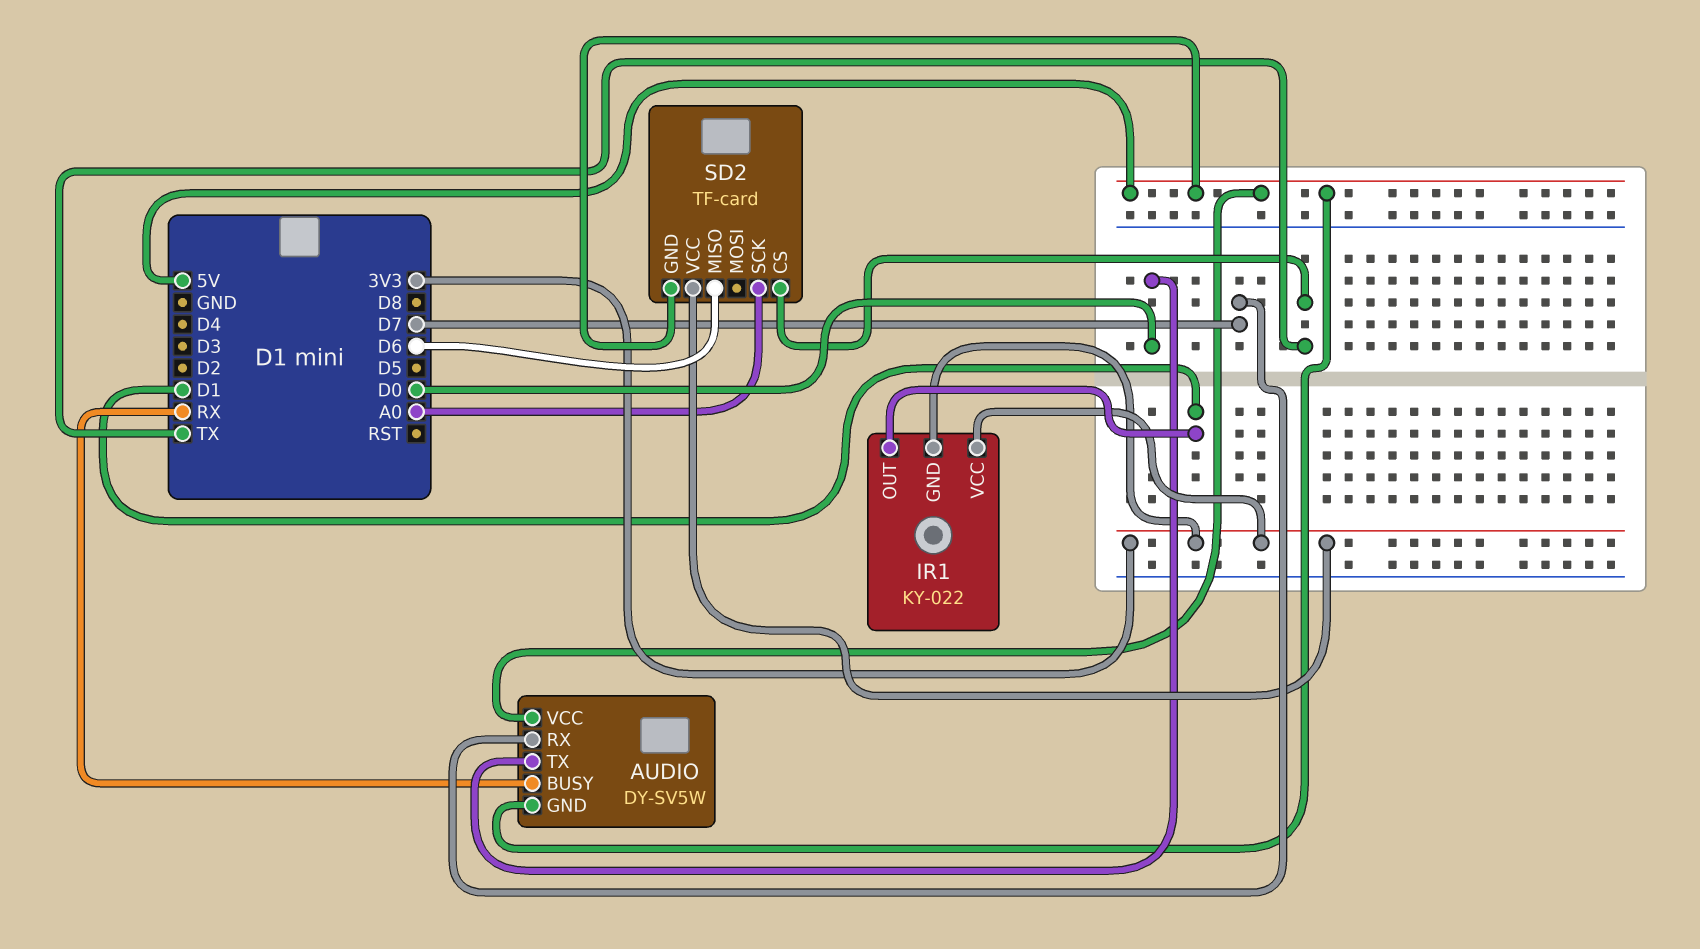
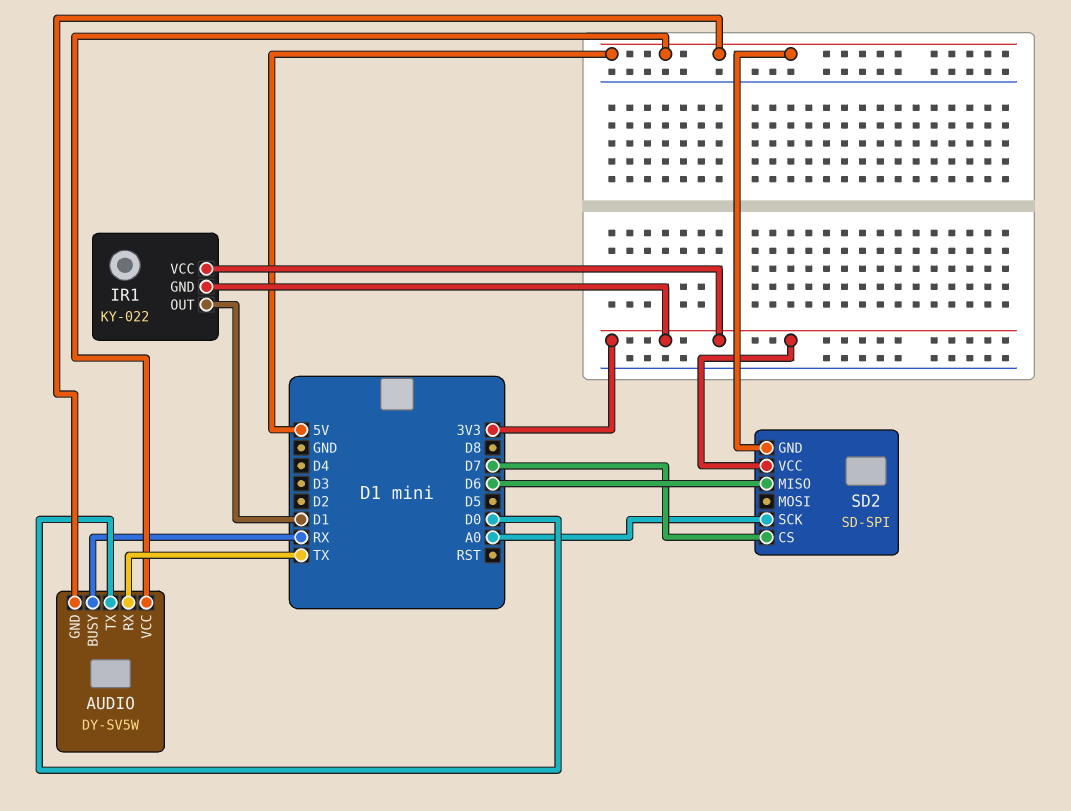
AUDIO pin RX: D7 -> TX
SD2: TF-card -> SD-SPI
SD2 pin CS: TX -> D7

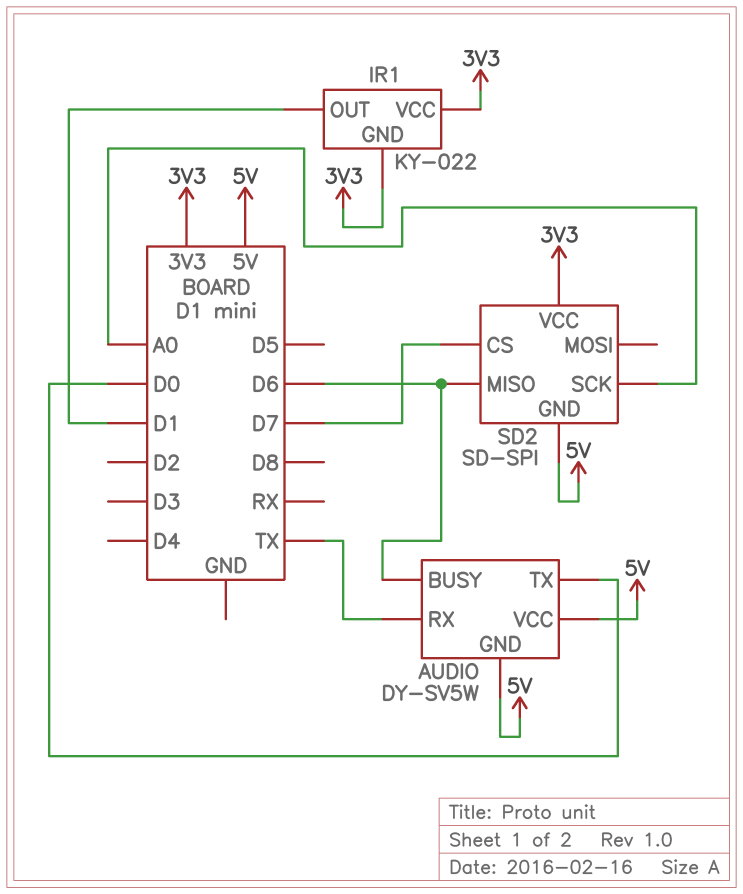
AUDIO pin BUSY: RX -> D6

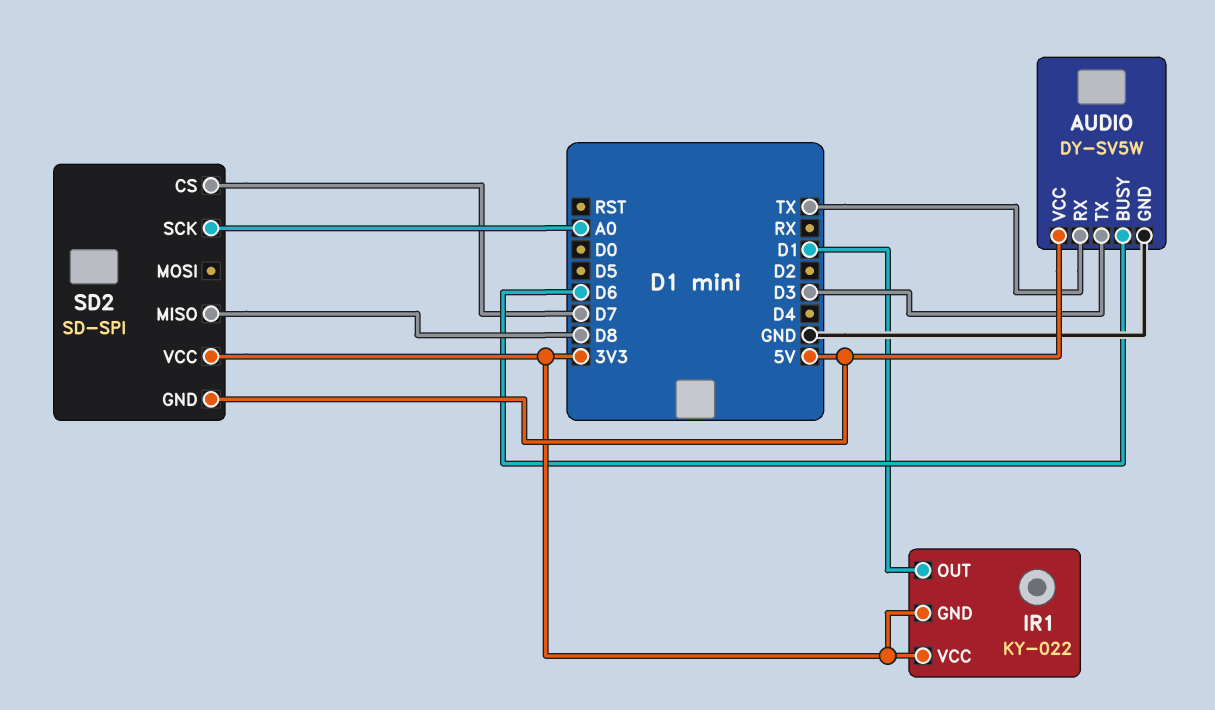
AUDIO pin GND: 5V -> GND
AUDIO pin TX: D0 -> D3
SD2 pin MISO: D6 -> D8

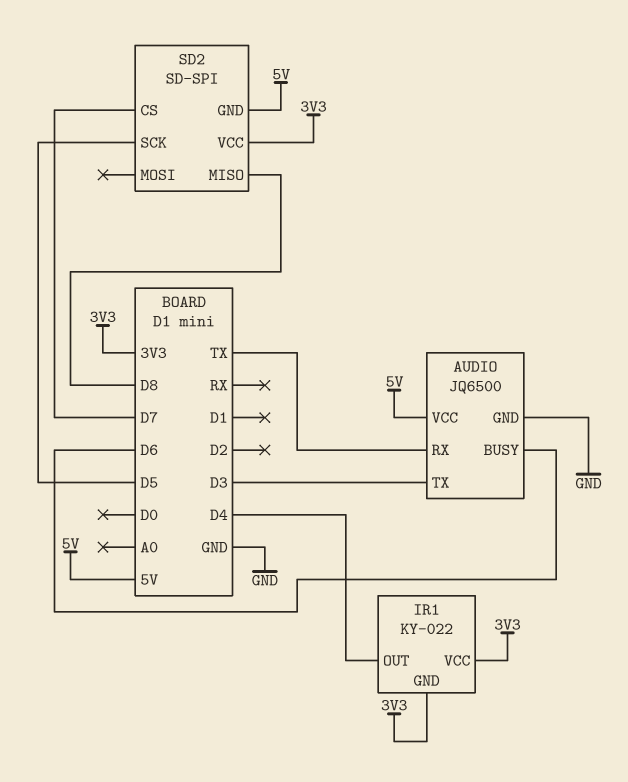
AUDIO: DY-SV5W -> JQ6500
IR1 pin OUT: D1 -> D4
SD2 pin SCK: A0 -> D5

